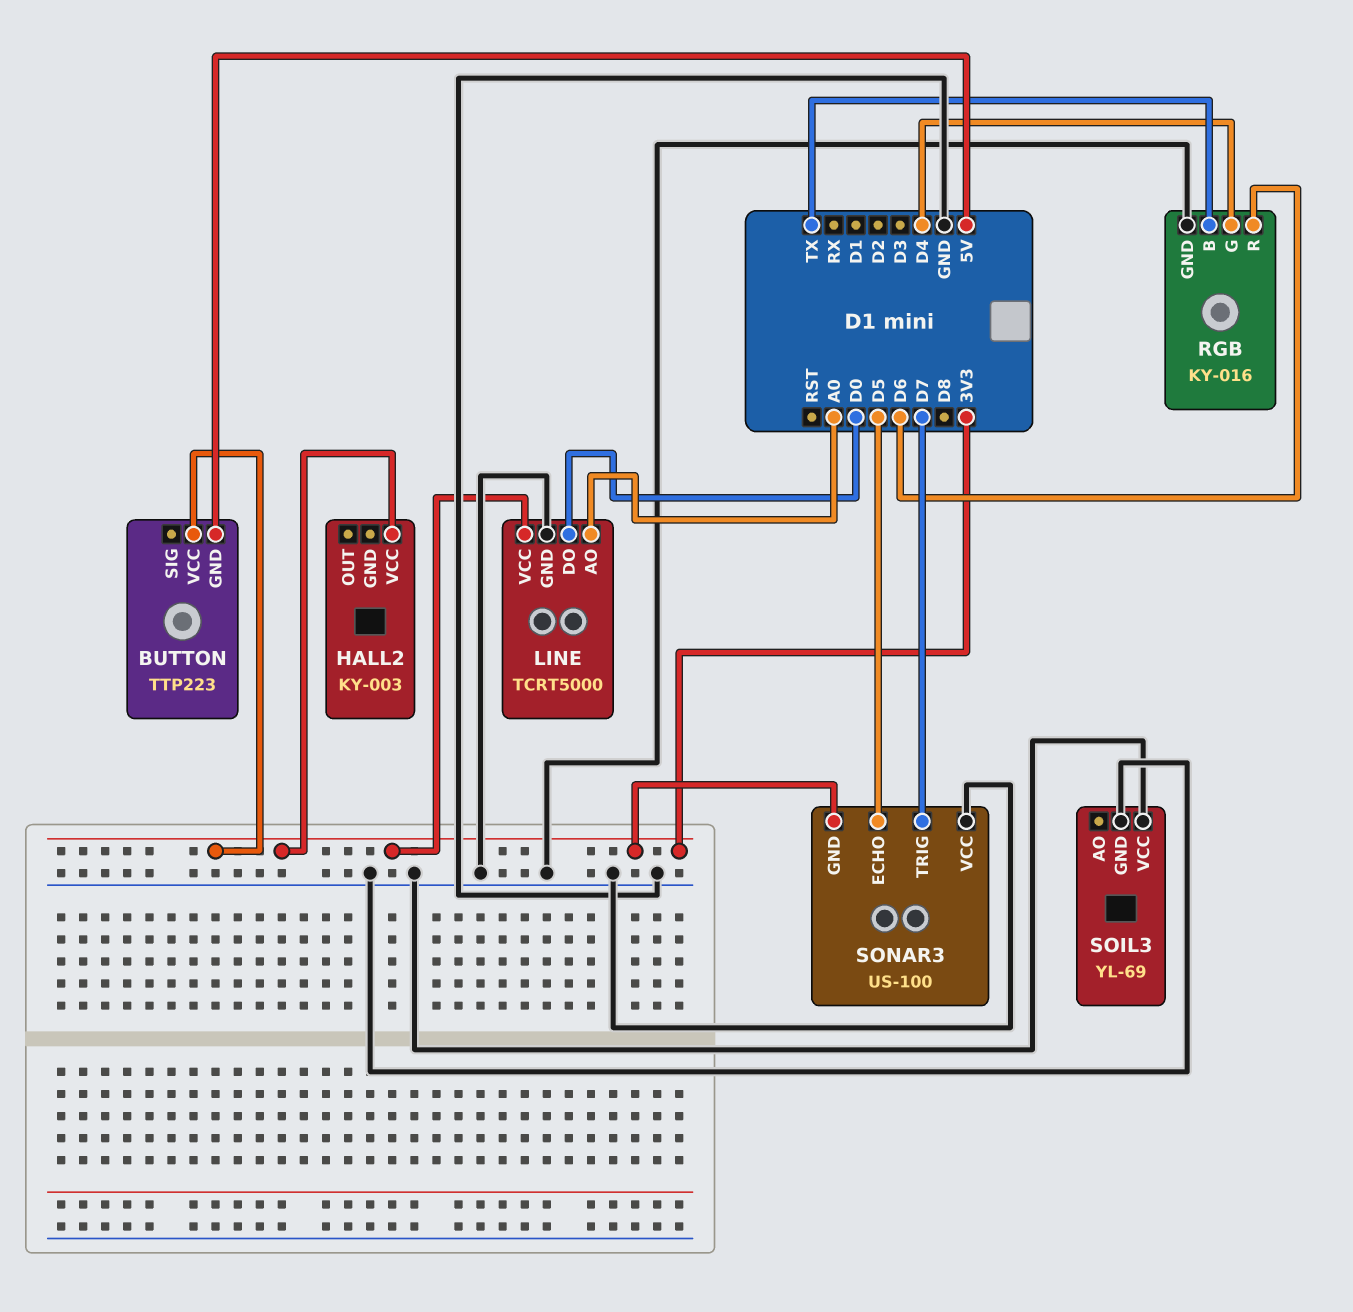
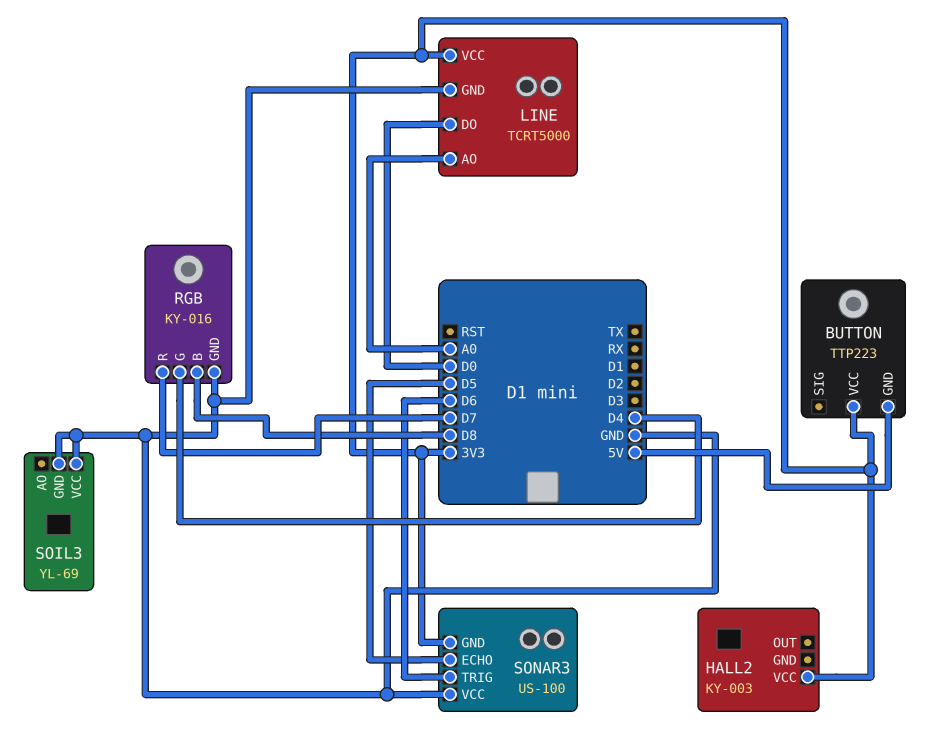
RGB pin B: TX -> D8
RGB pin R: D6 -> D7
SONAR3 pin TRIG: D7 -> D6

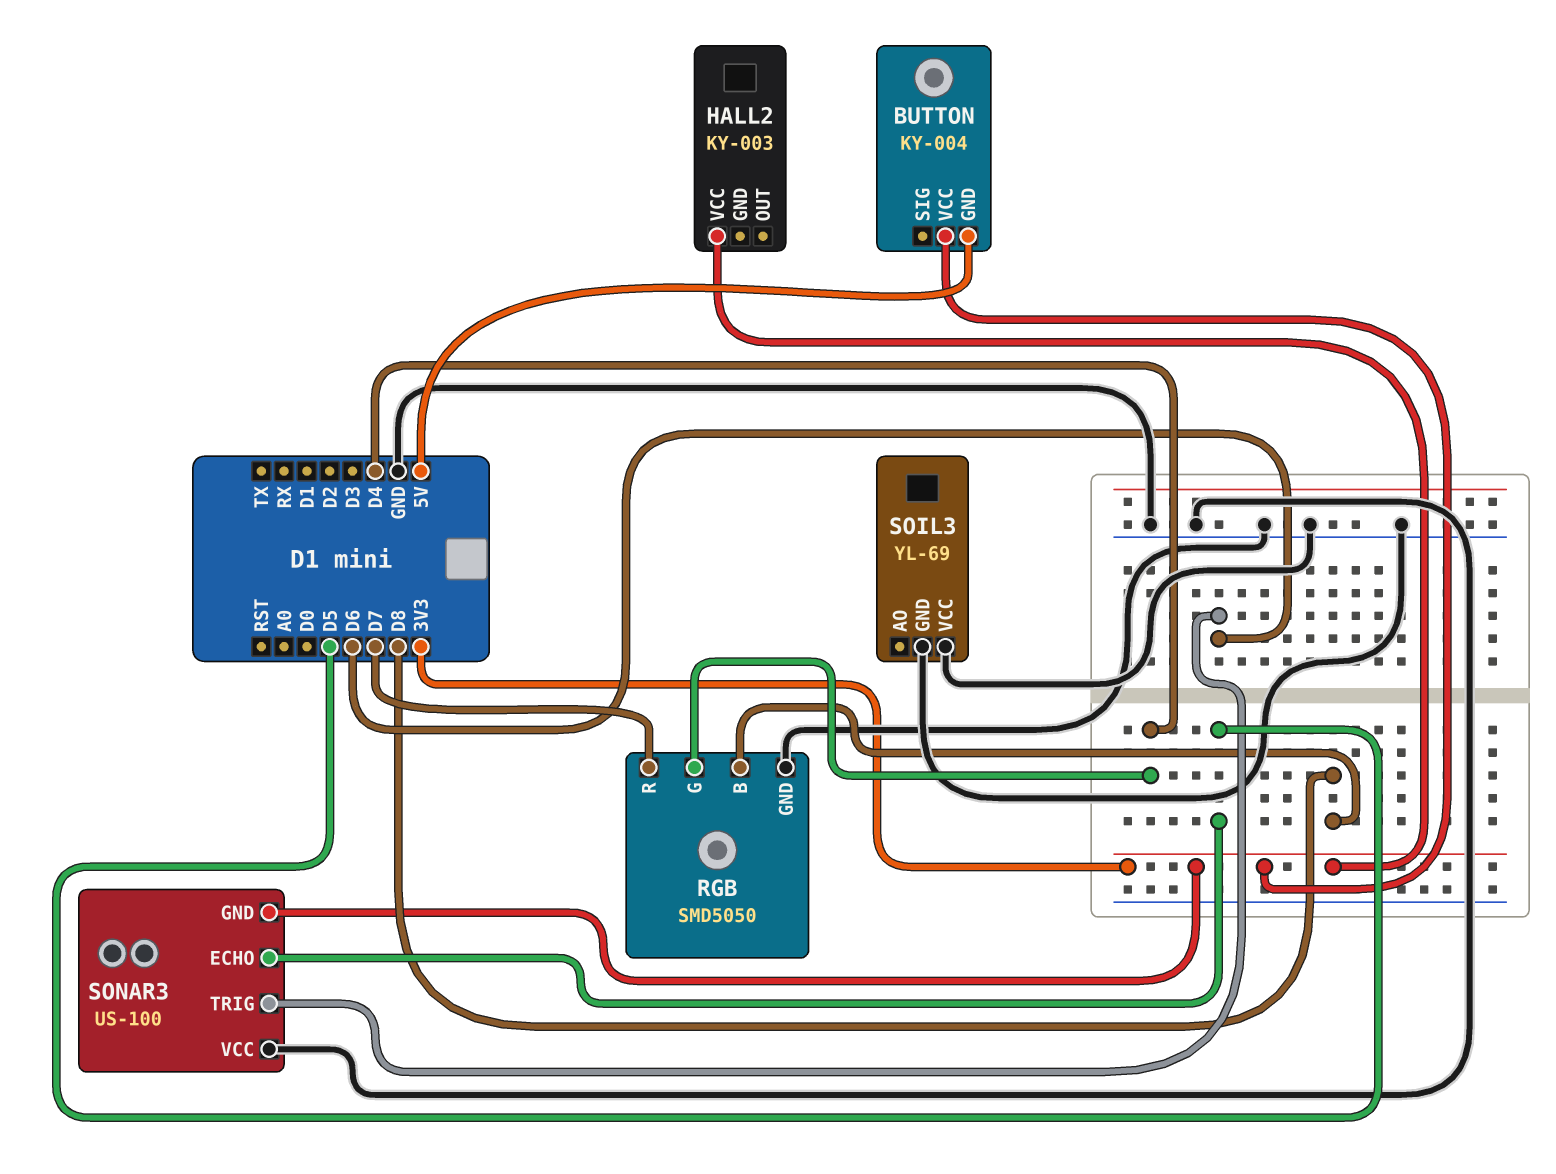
BUTTON: TTP223 -> KY-004
LINE: TCRT5000 -> none
LINE pin AO: A0 -> none
LINE pin DO: D0 -> none
LINE pin GND: GND -> none
LINE pin VCC: 3V3 -> none
RGB: KY-016 -> SMD5050

